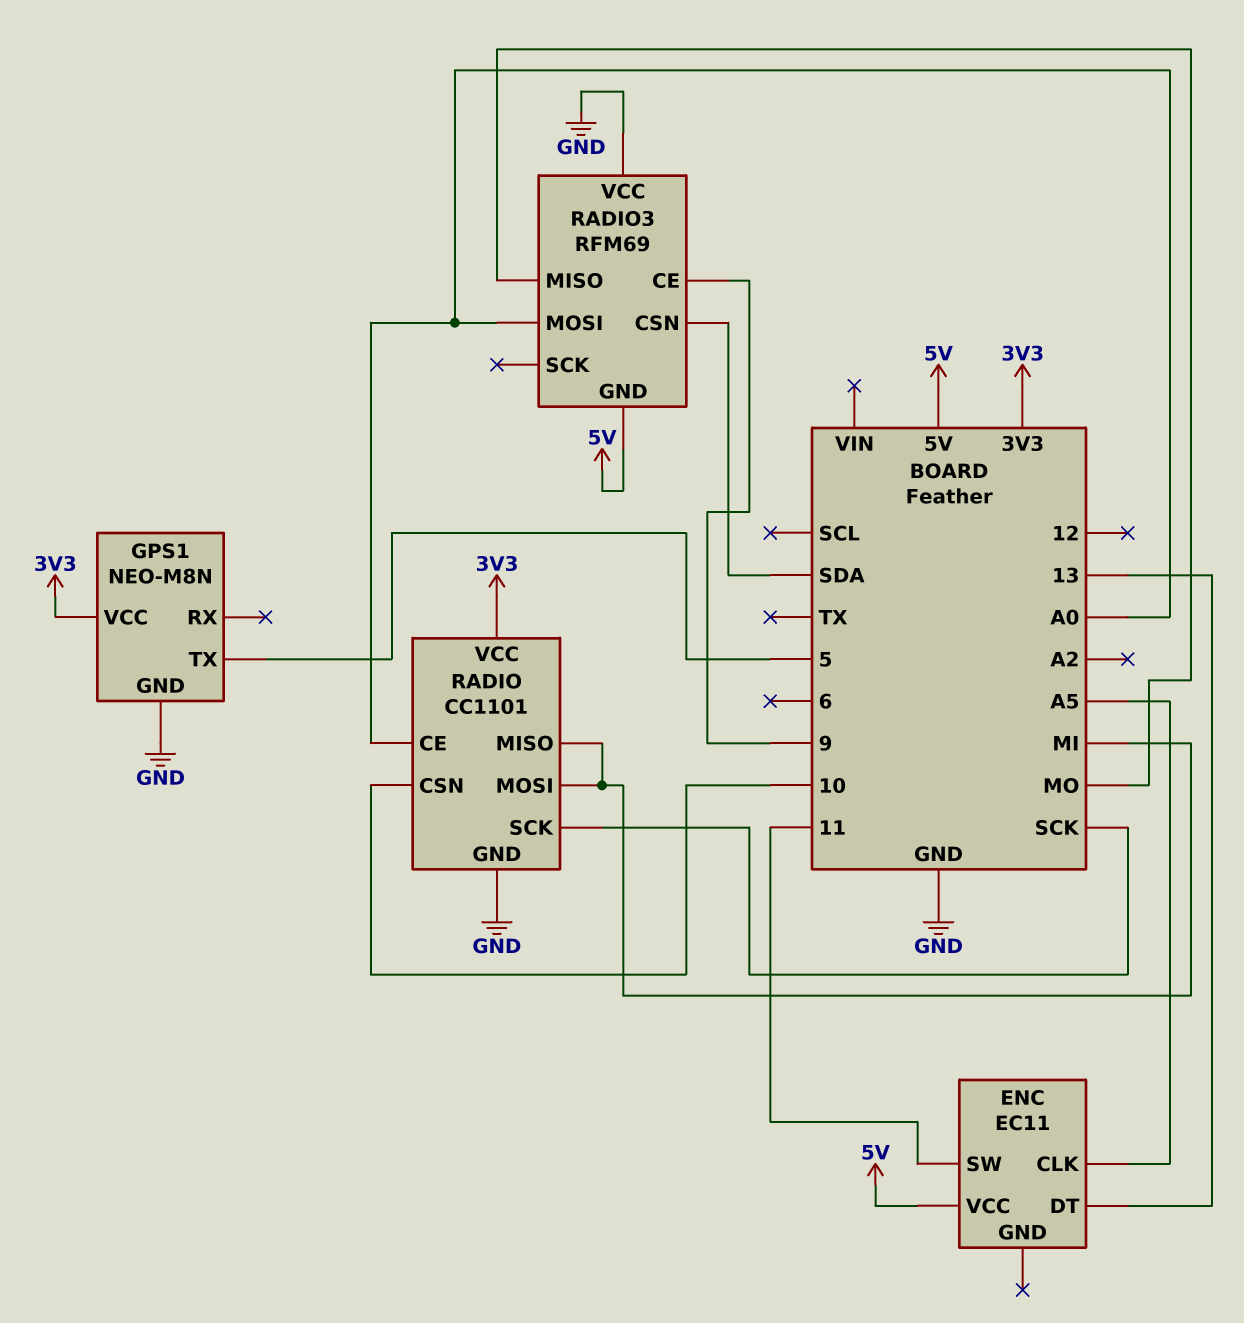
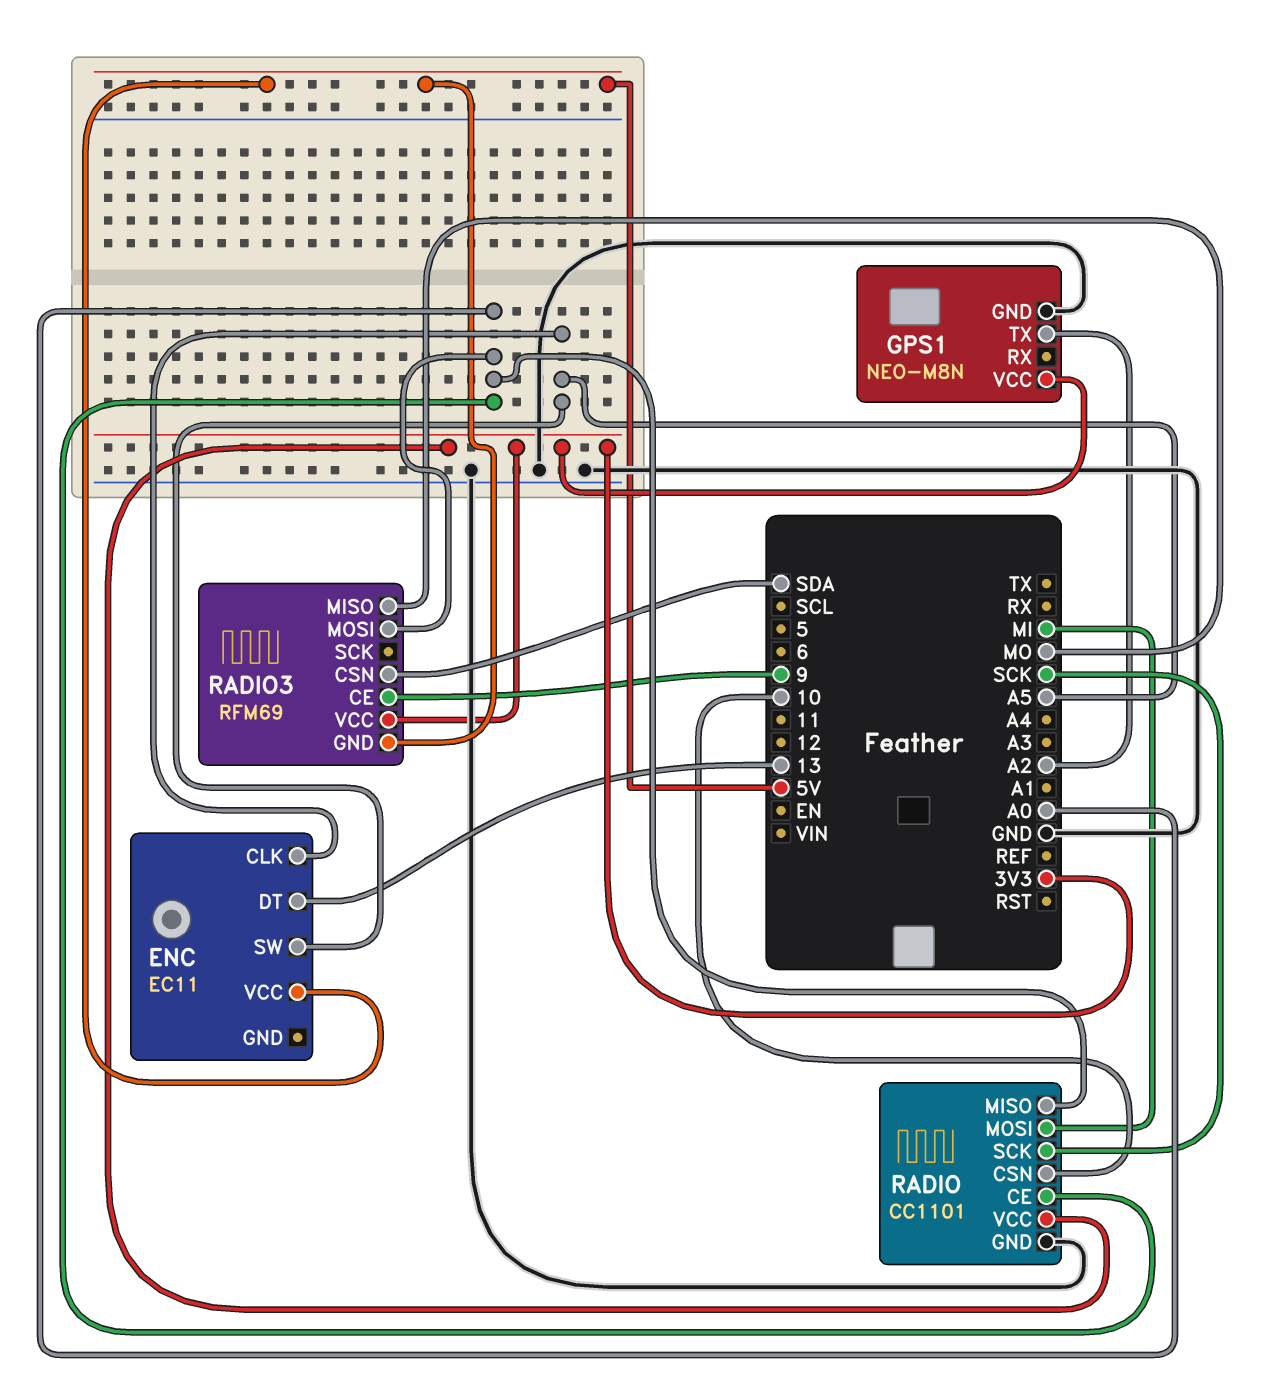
ENC pin SW: 11 -> A5
GPS1 pin TX: 5 -> A2
RADIO pin MISO: MI -> A0
RADIO3 pin VCC: GND -> 3V3

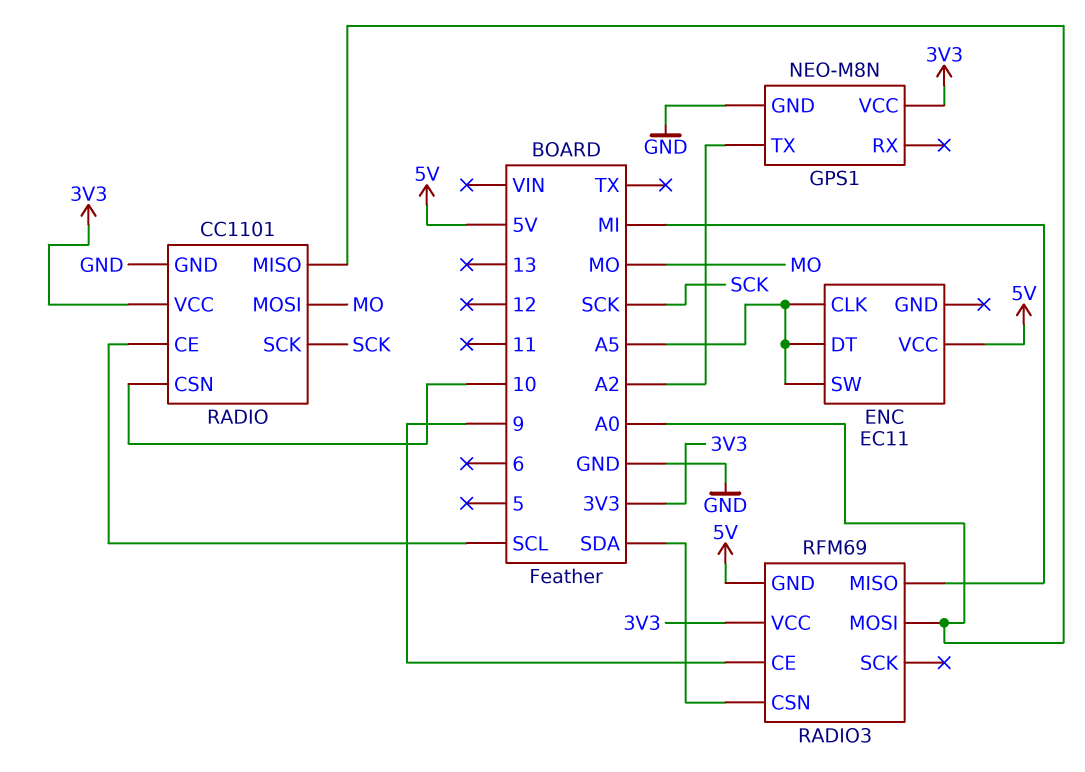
ENC pin DT: 13 -> A5
RADIO pin CE: A0 -> SCL
RADIO pin MOSI: MI -> MO
RADIO3 pin MISO: MO -> MI

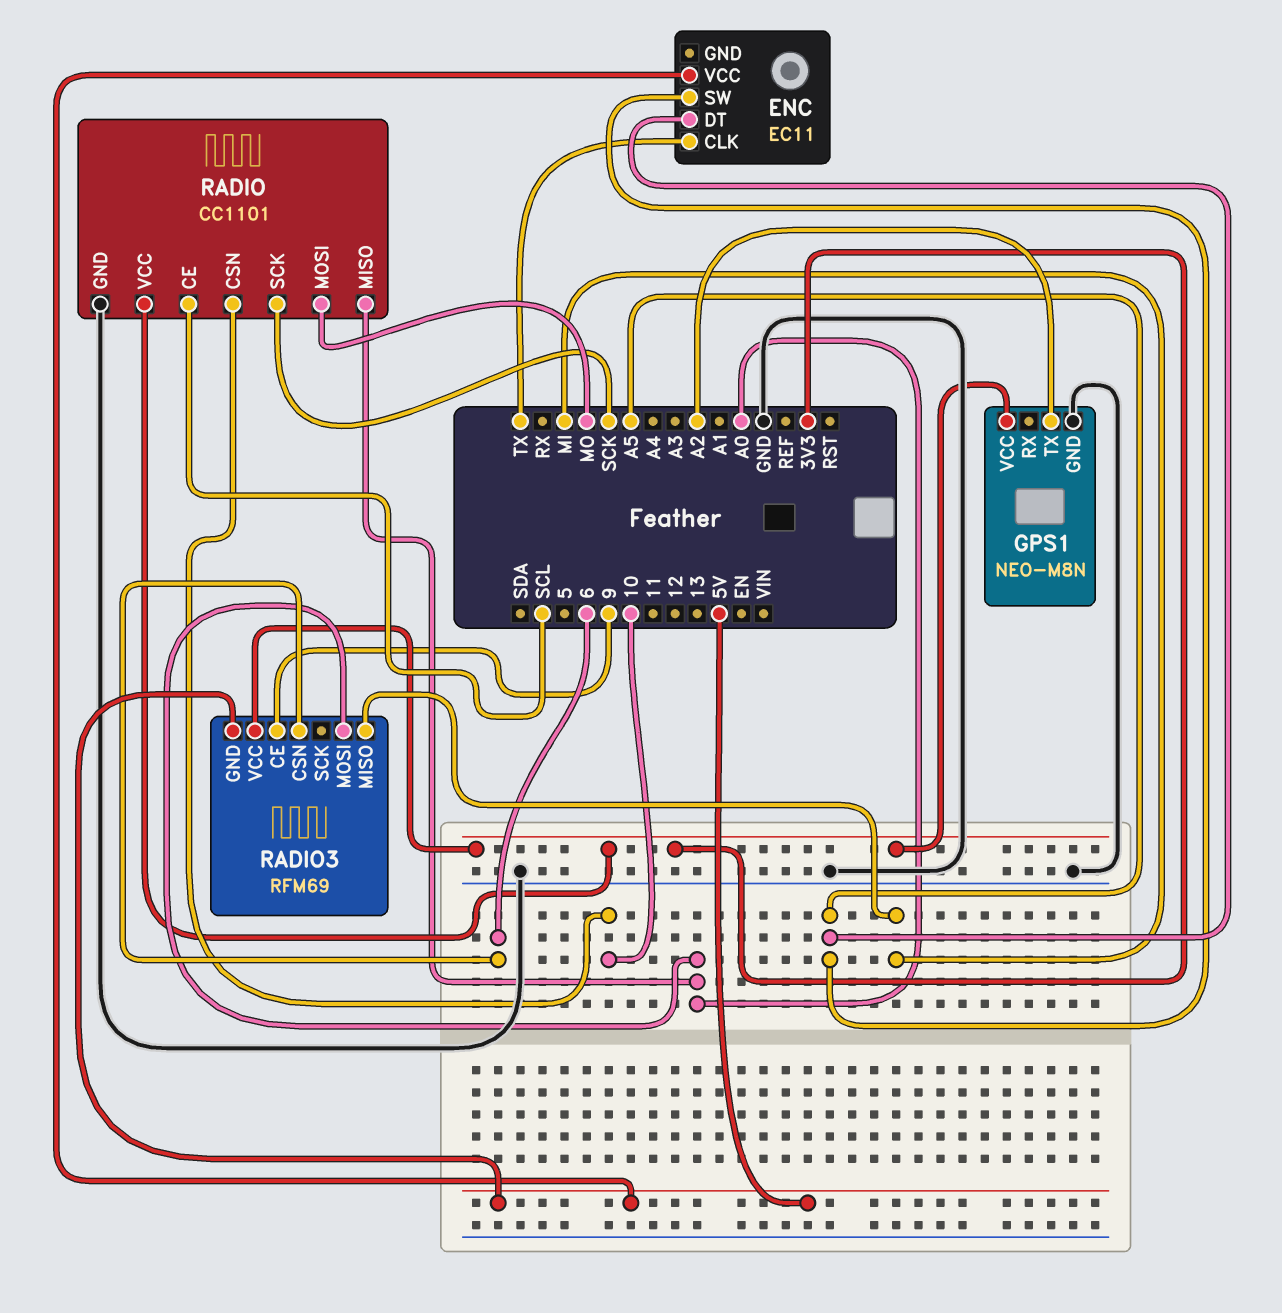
ENC pin CLK: A5 -> TX
RADIO3 pin CSN: SDA -> 6

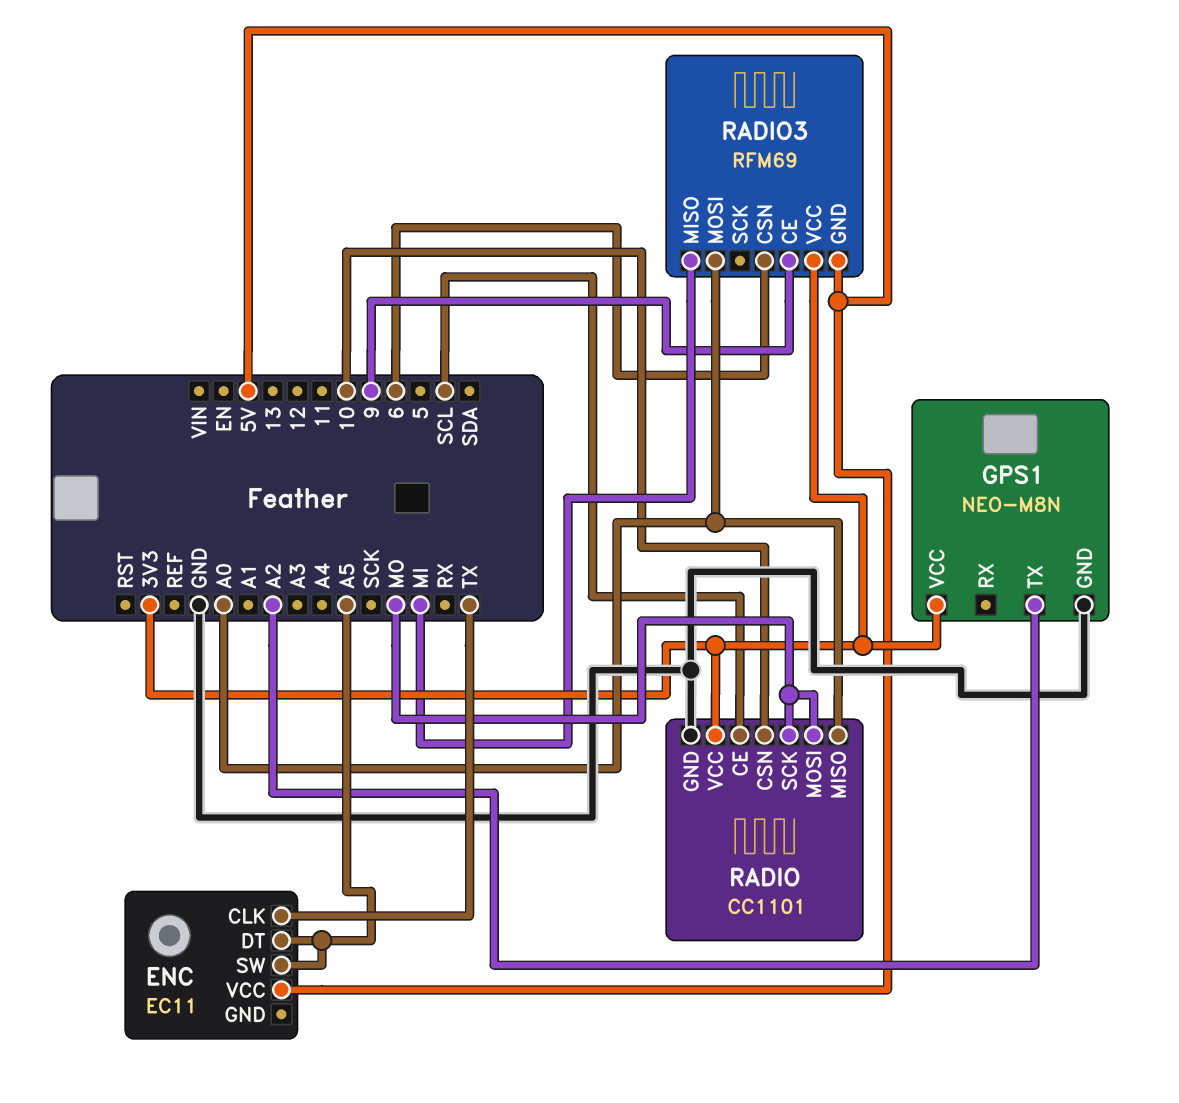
RADIO pin SCK: SCK -> MO

